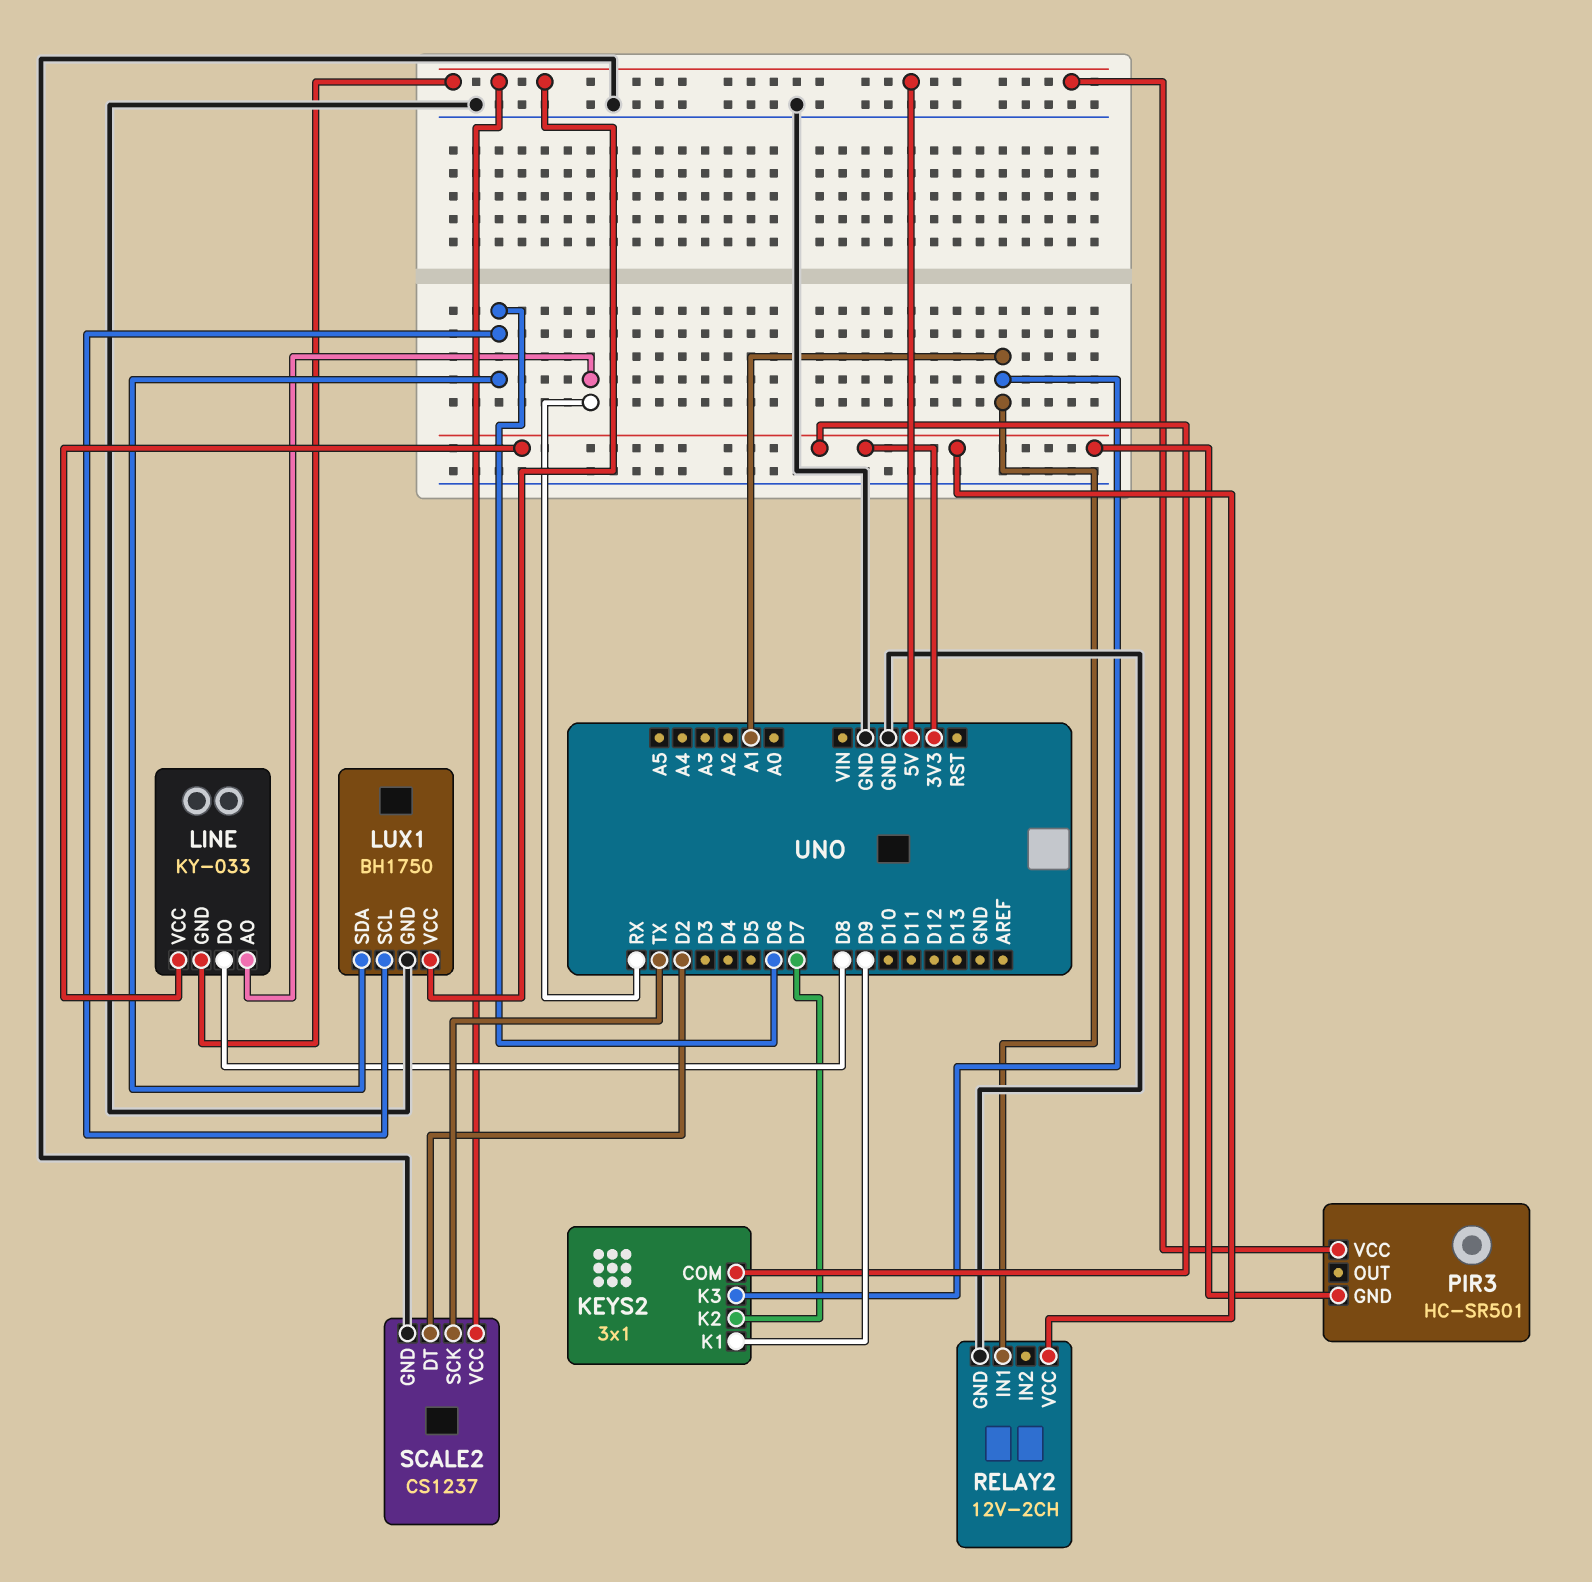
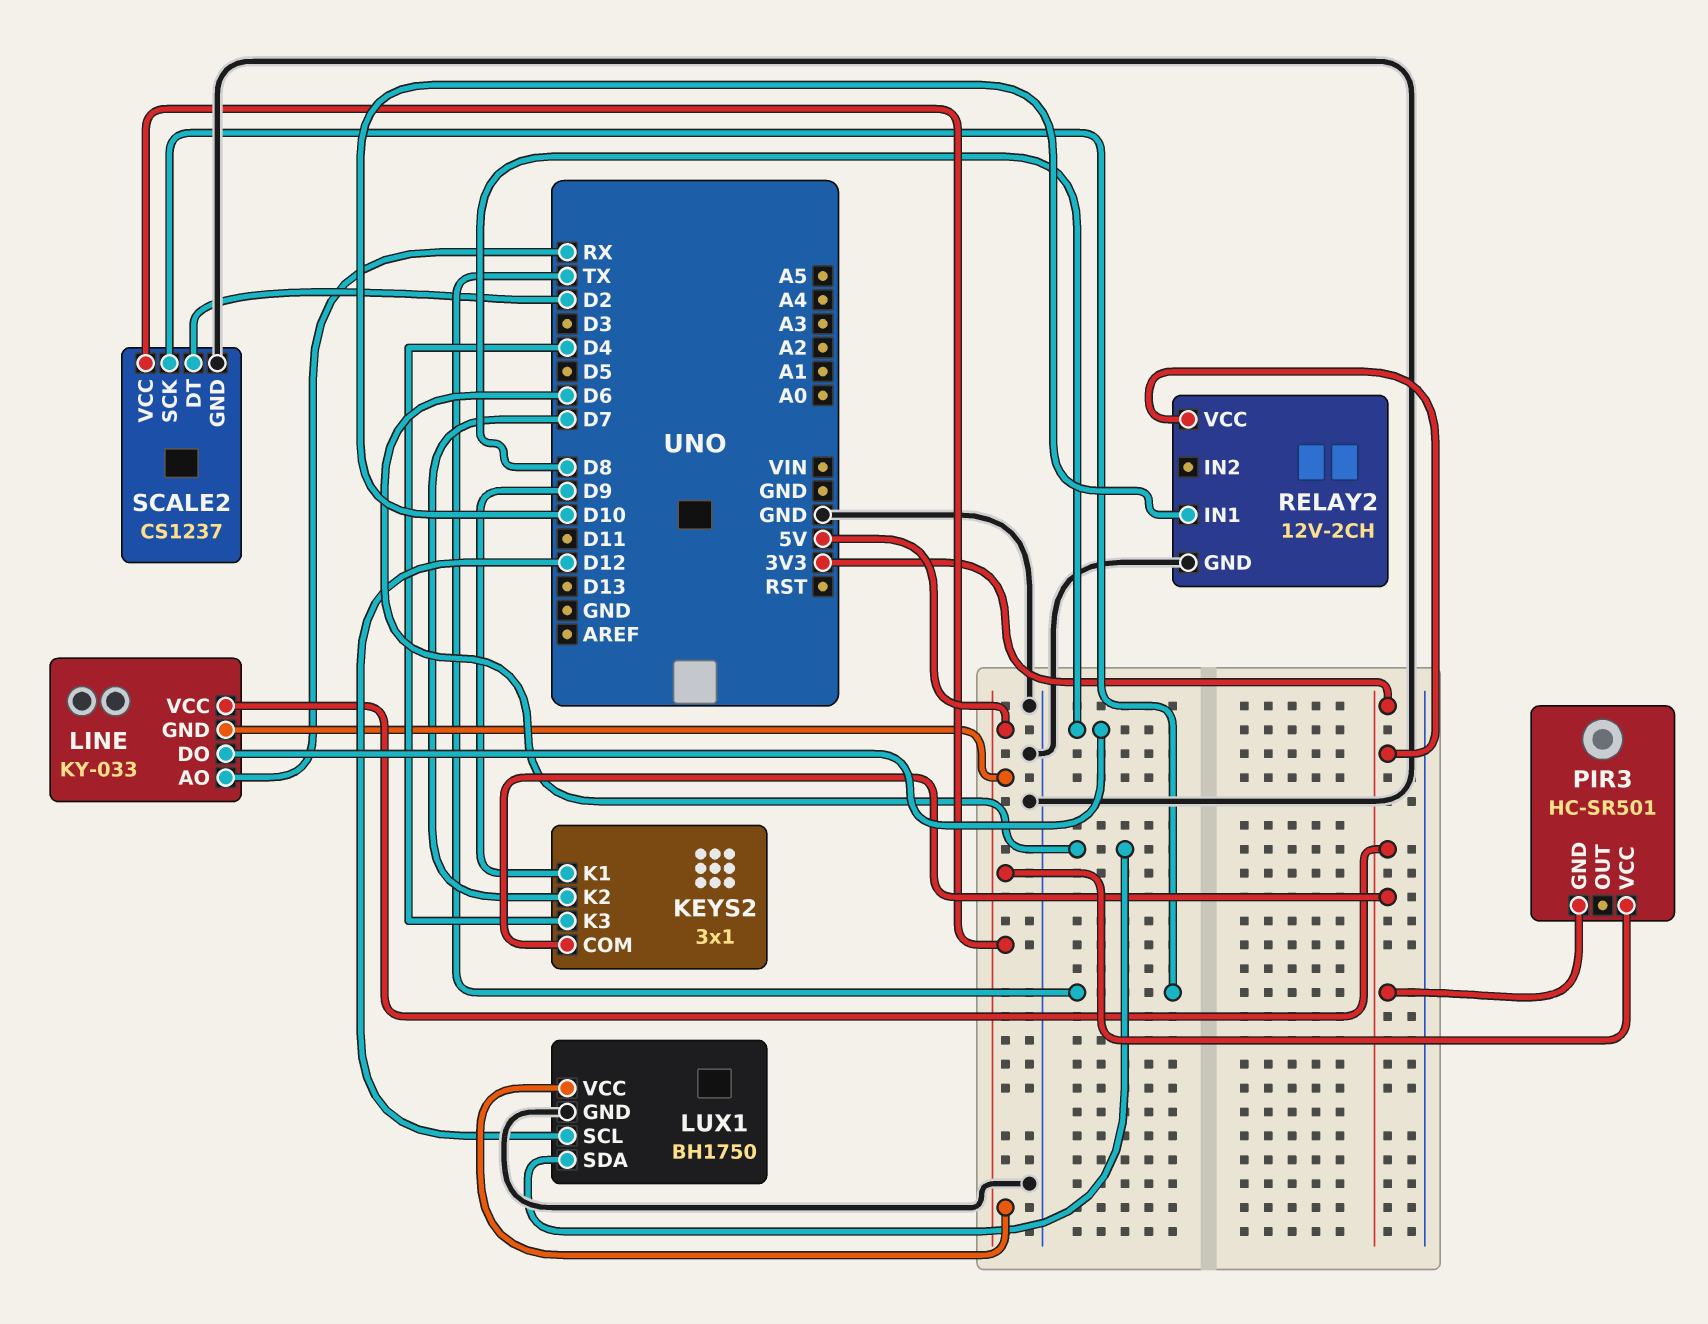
KEYS2 pin K3: A1 -> D4
LUX1 pin SCL: D6 -> D12
RELAY2 pin IN1: A1 -> D10

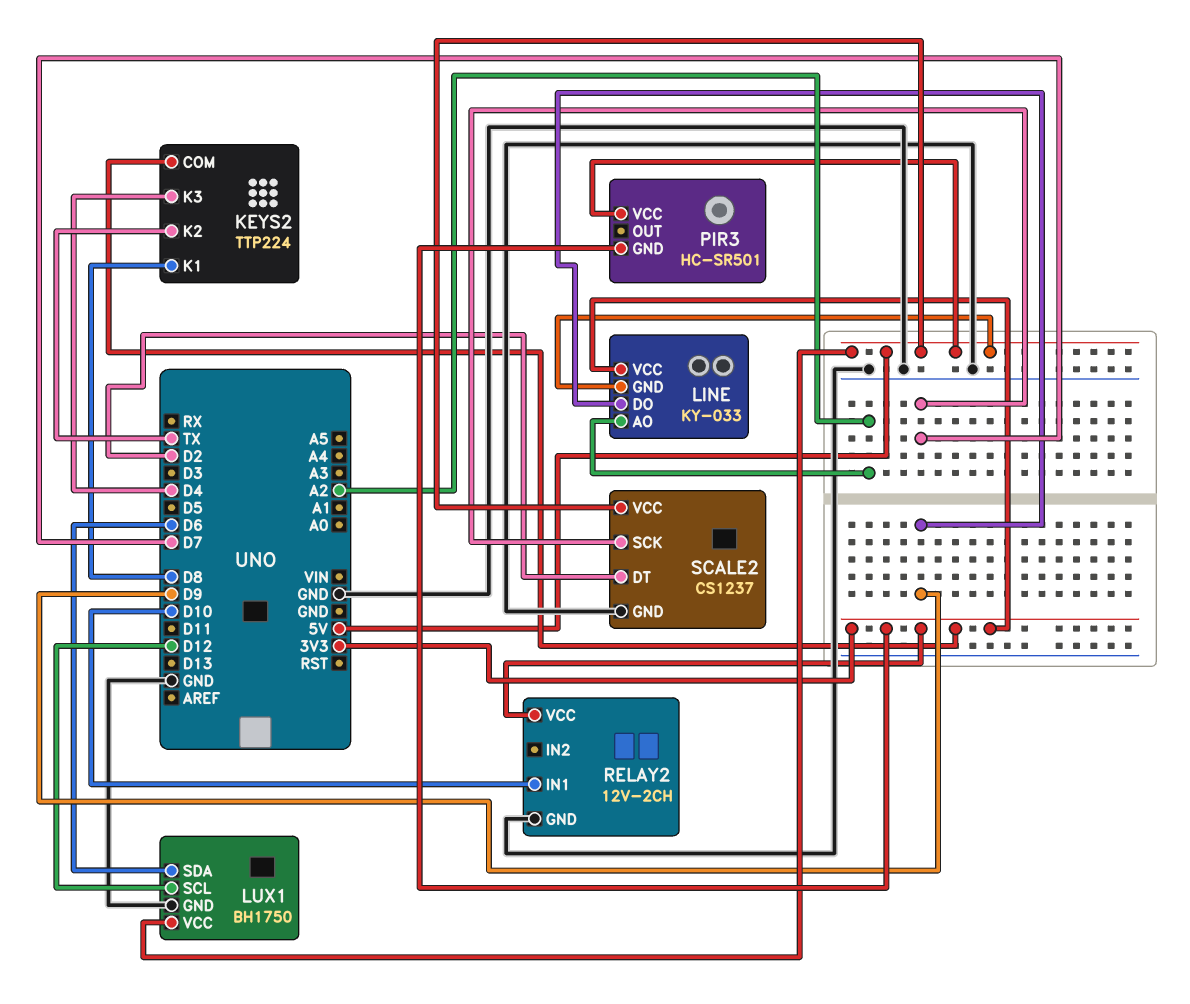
KEYS2: 3x1 -> TTP224
KEYS2 pin K1: D9 -> D8
KEYS2 pin K2: D7 -> TX
LINE pin AO: RX -> A2
LINE pin DO: D8 -> D9
SCALE2 pin SCK: TX -> D7

